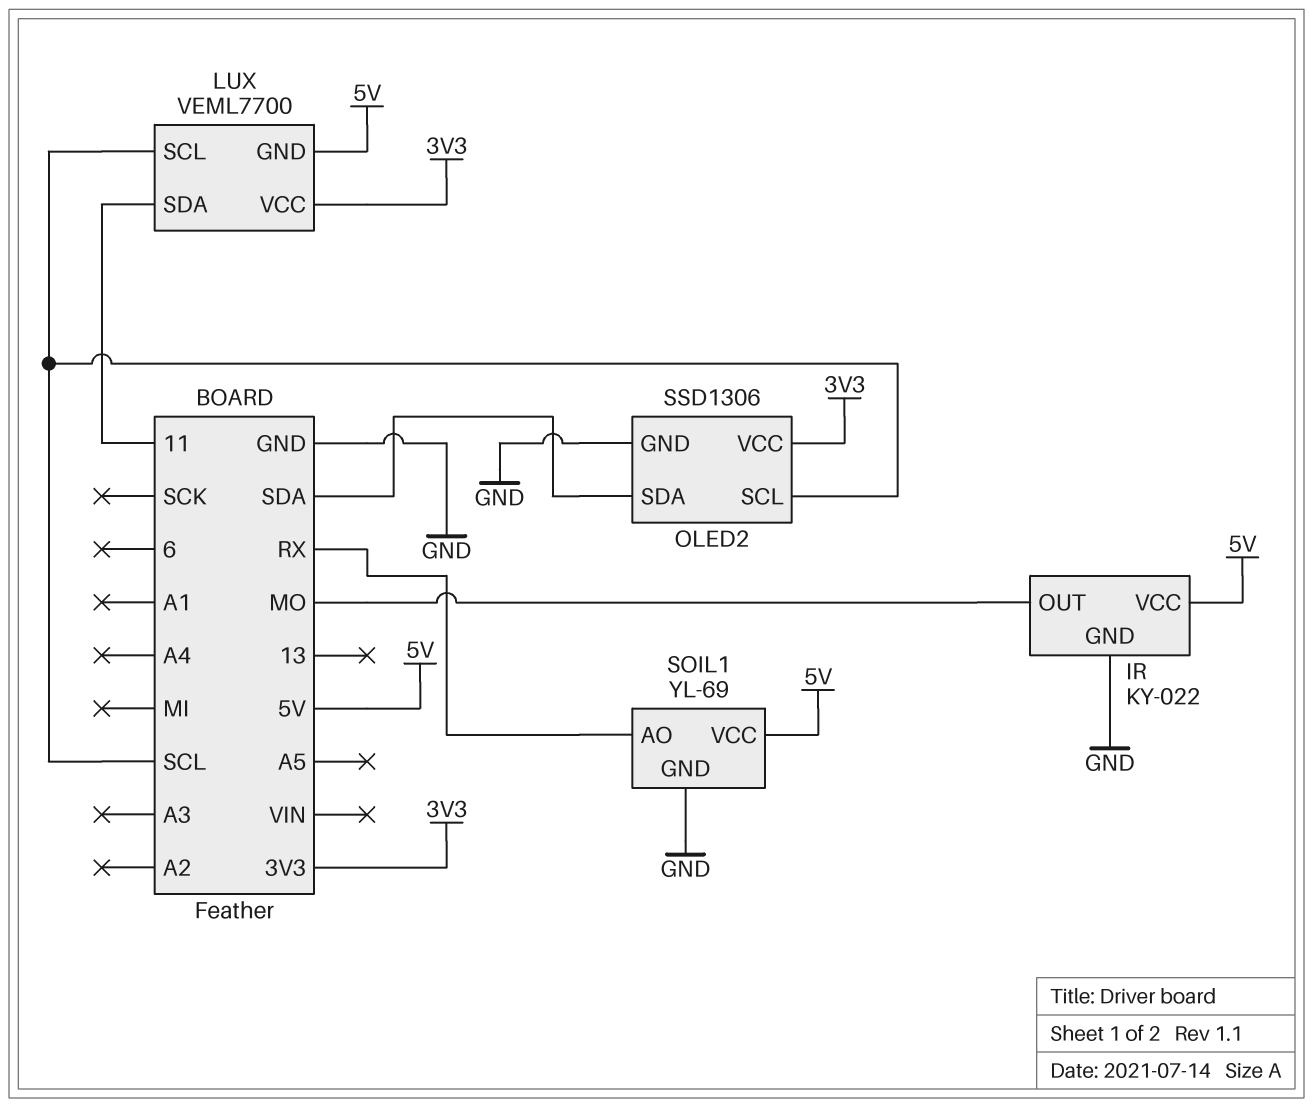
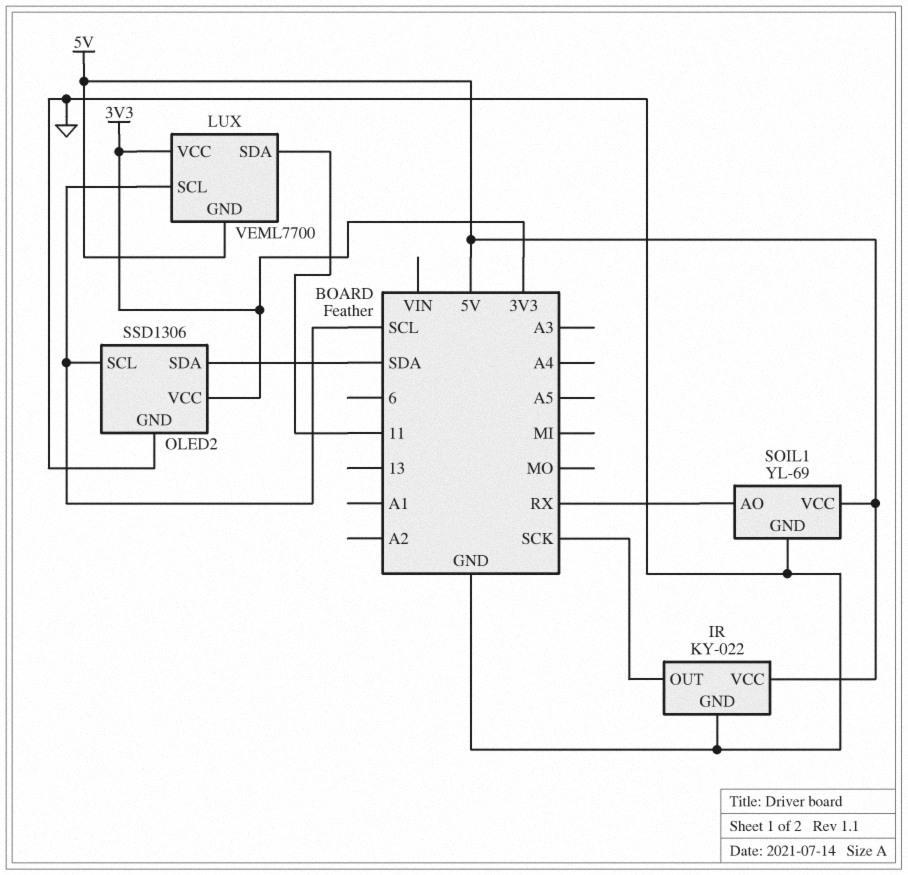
IR pin OUT: MO -> SCK

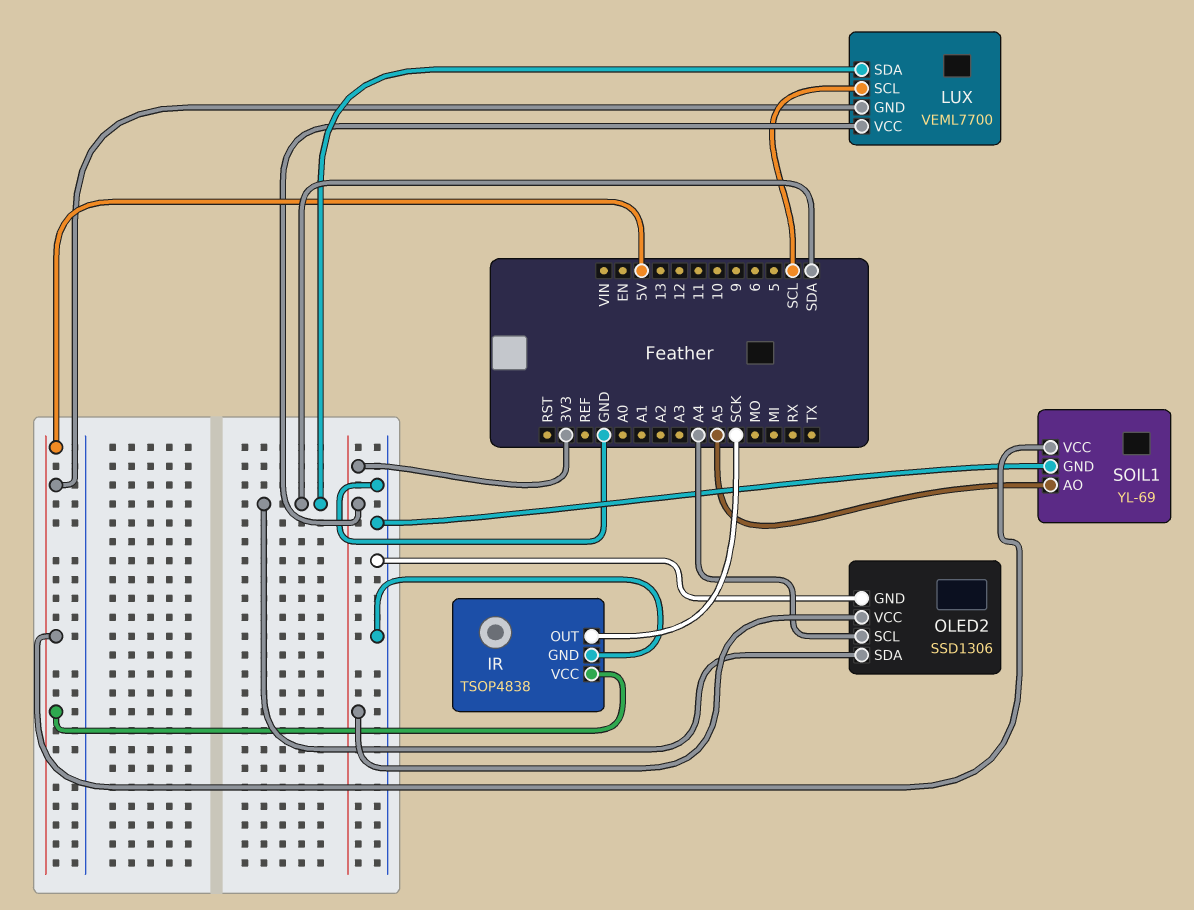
IR: KY-022 -> TSOP4838
LUX pin SDA: 11 -> SDA
OLED2 pin SCL: SCL -> A4
SOIL1 pin AO: RX -> A5

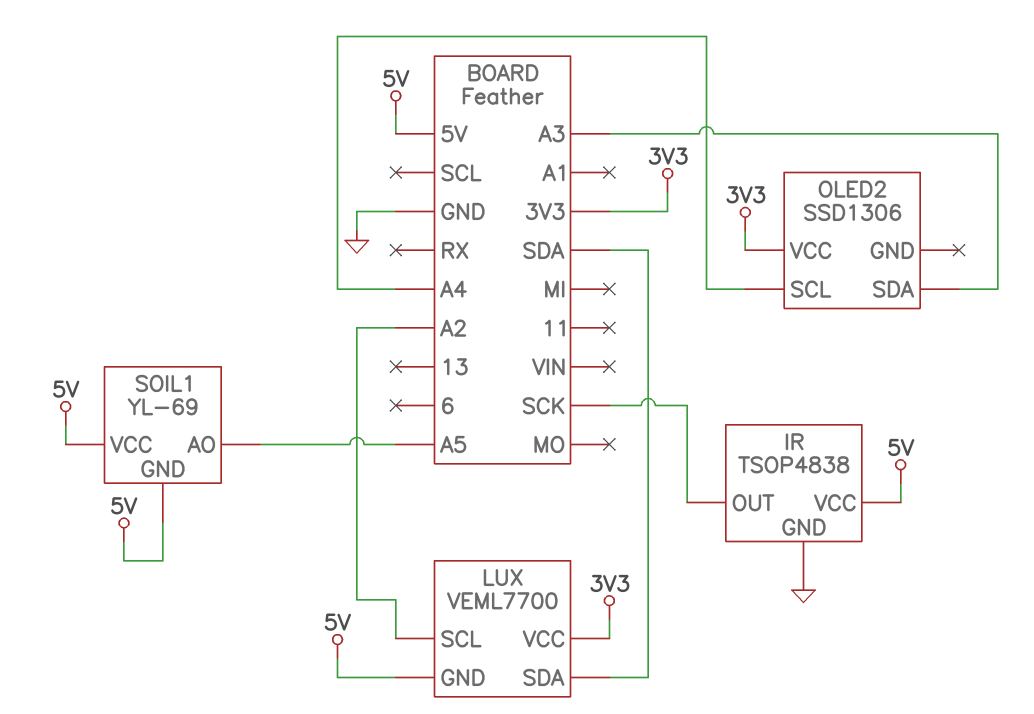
LUX pin SCL: SCL -> A2
OLED2 pin GND: GND -> none
OLED2 pin SDA: SDA -> A3
SOIL1 pin GND: GND -> 5V

